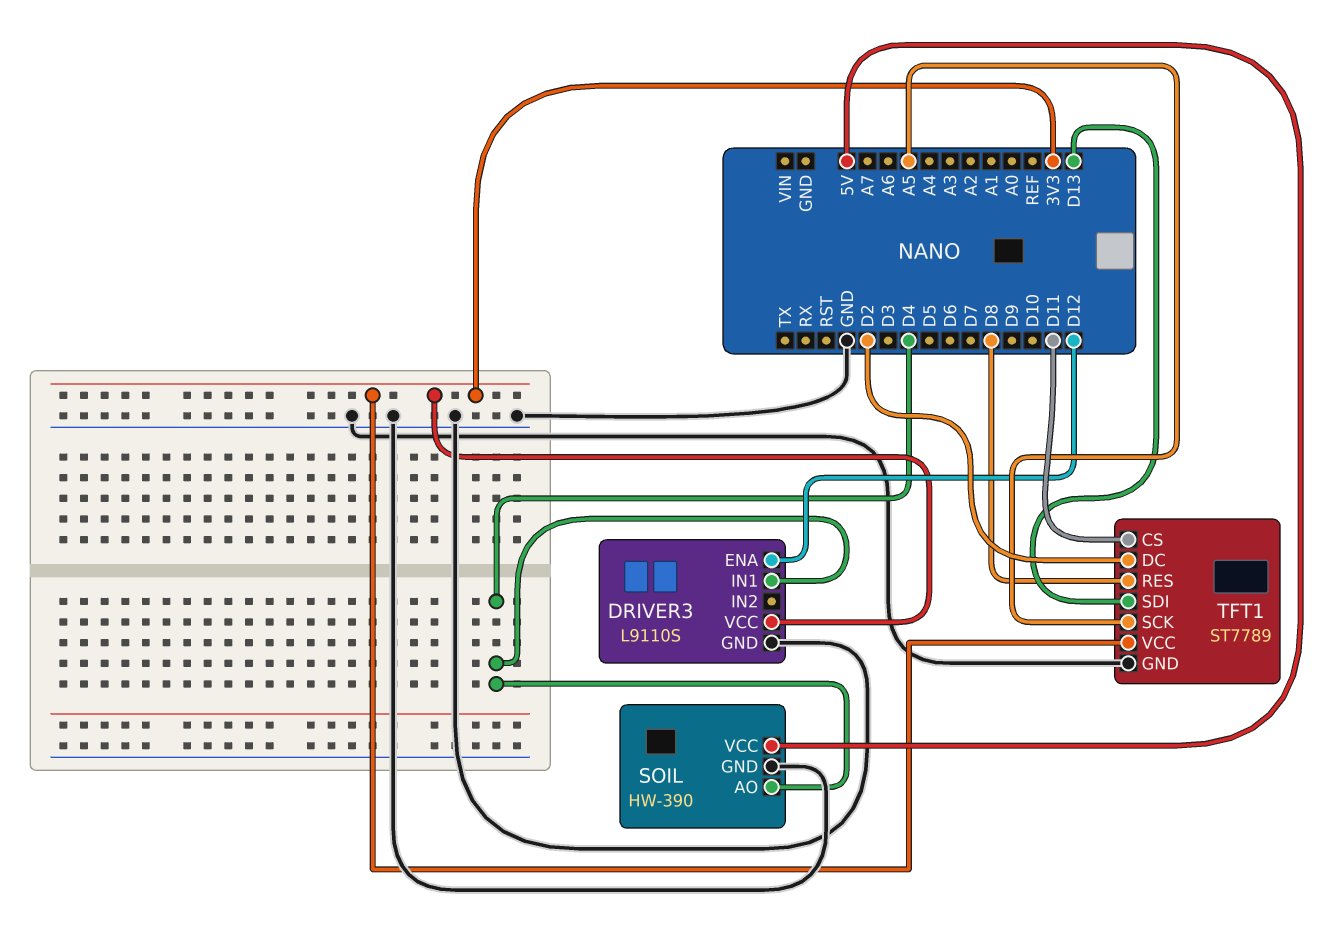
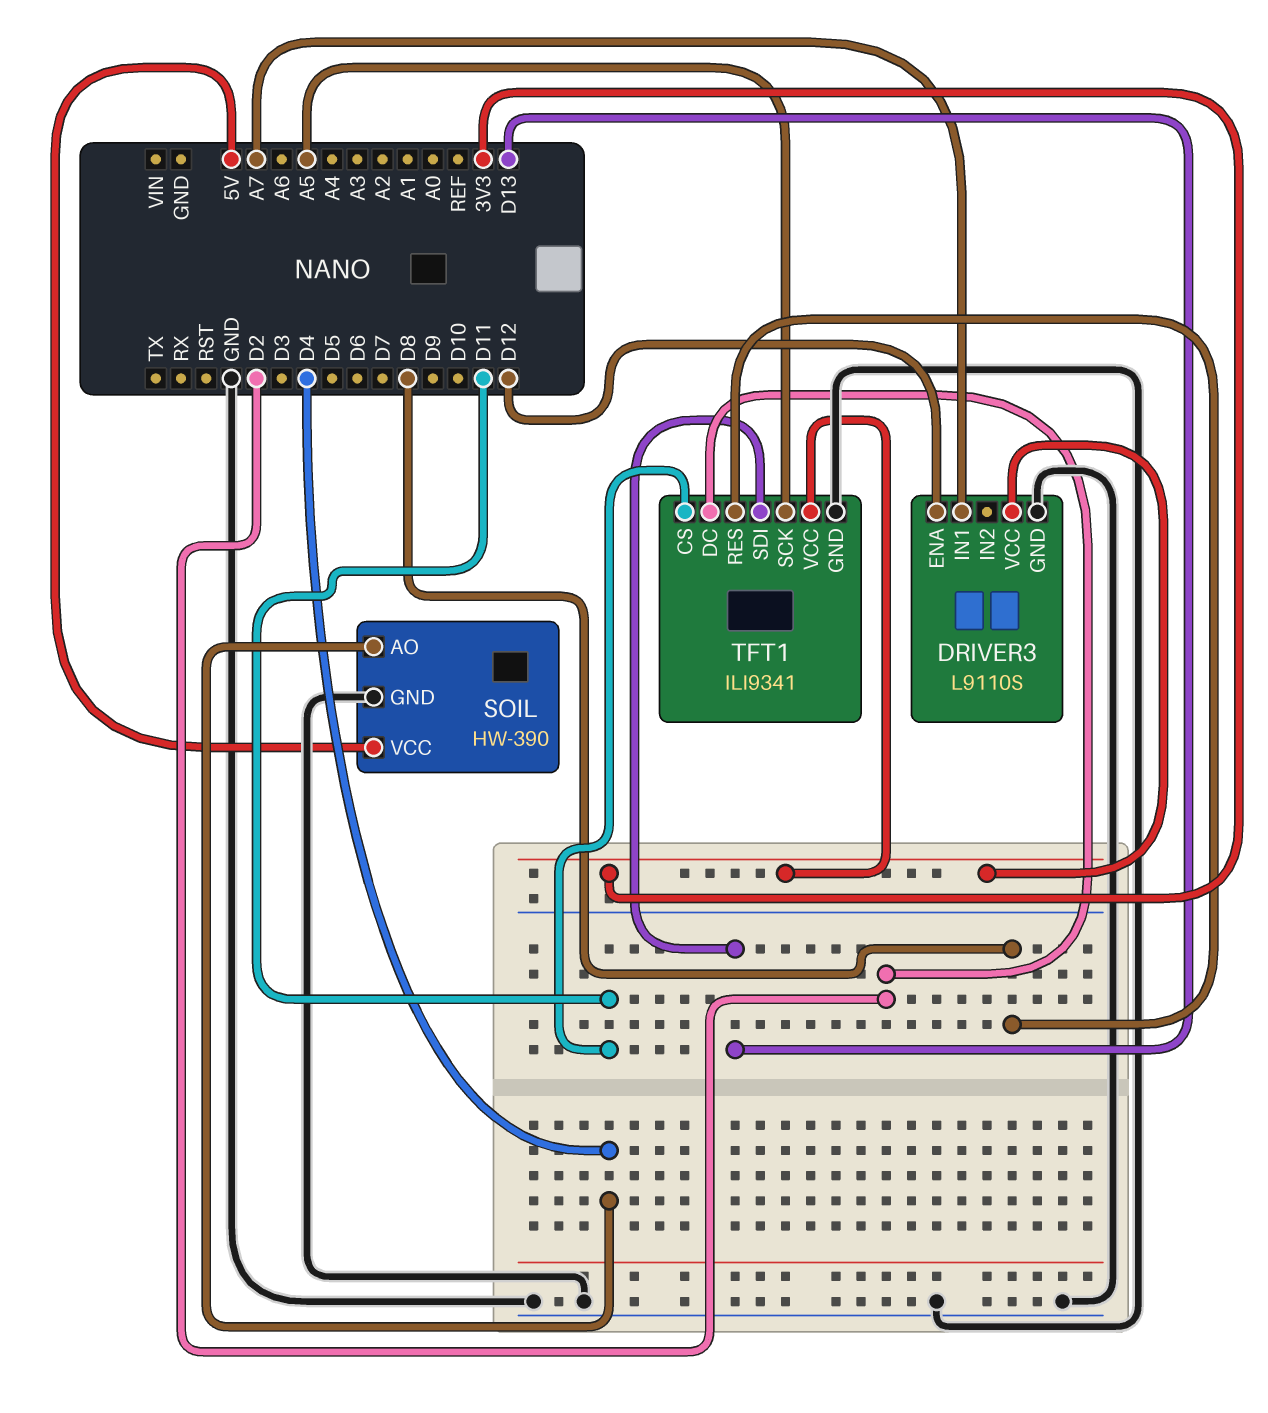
DRIVER3 pin IN1: D4 -> A7
TFT1: ST7789 -> ILI9341

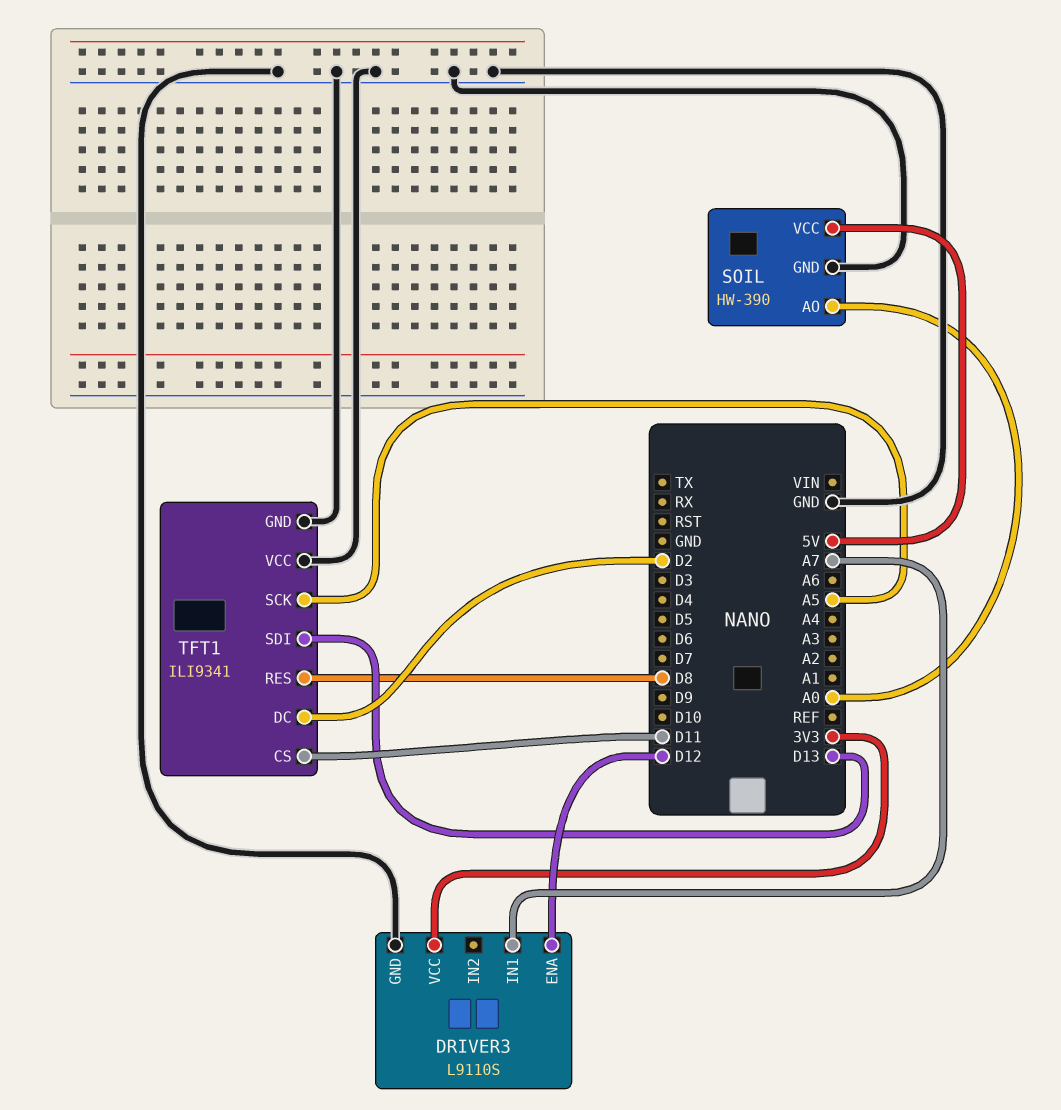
SOIL pin AO: D4 -> A0
TFT1 pin VCC: 3V3 -> GND

